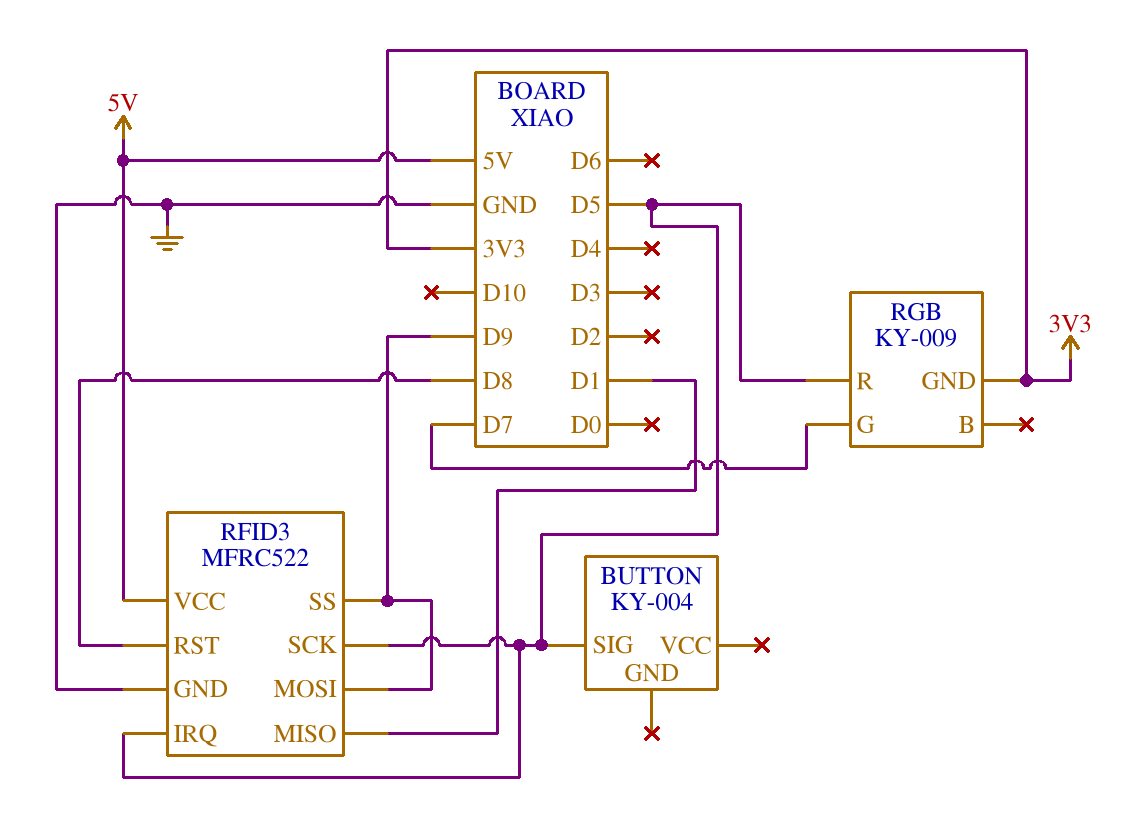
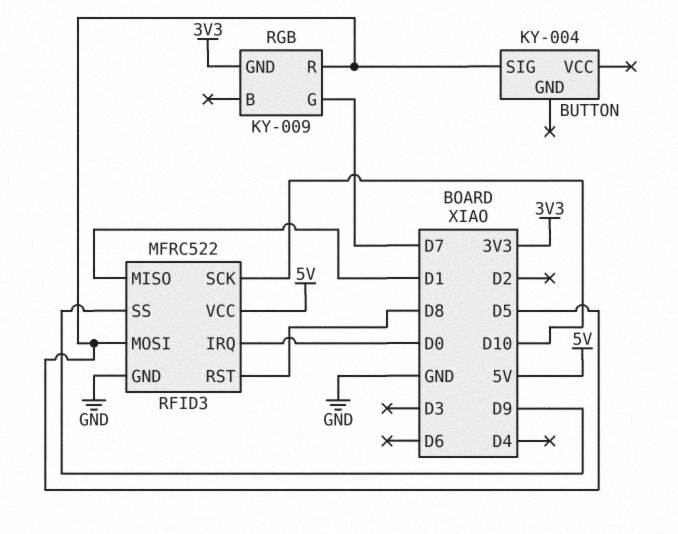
RFID3 pin IRQ: D5 -> D0
RFID3 pin MOSI: D9 -> D5
RFID3 pin SCK: D5 -> D10

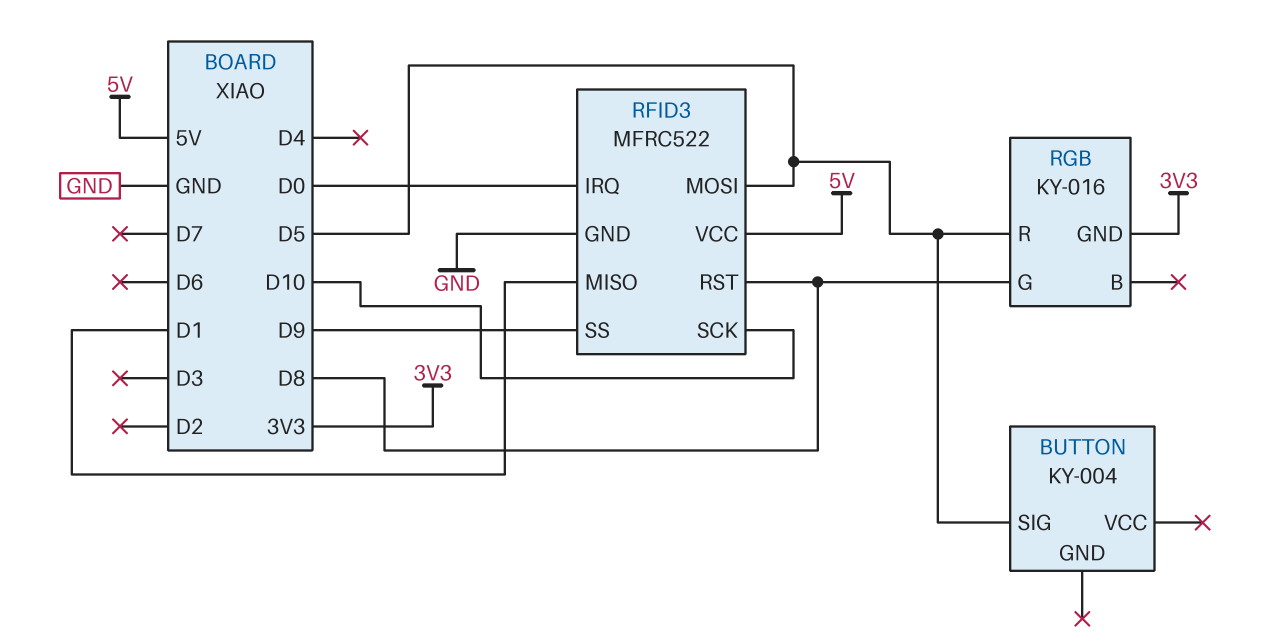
RGB: KY-009 -> KY-016
RGB pin G: D7 -> D8

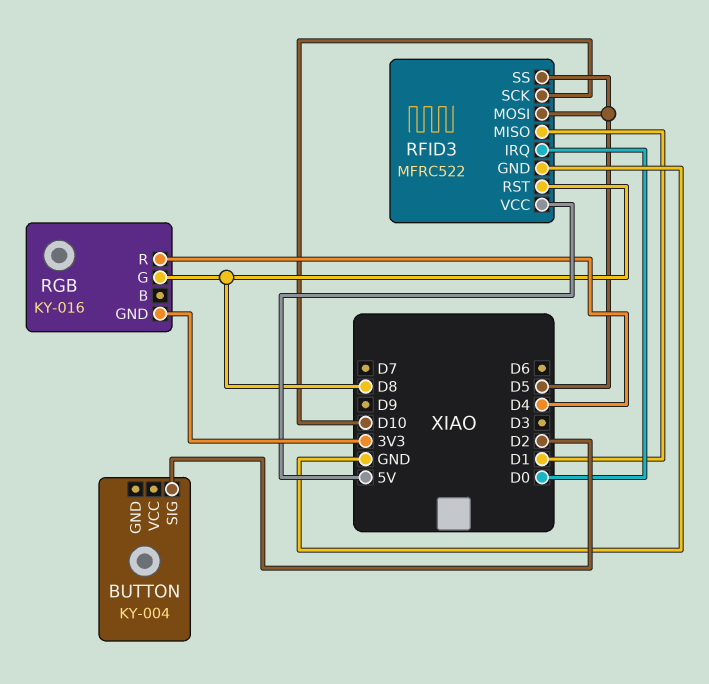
BUTTON pin SIG: D5 -> D2
RFID3 pin SS: D9 -> D5
RGB pin R: D5 -> D4

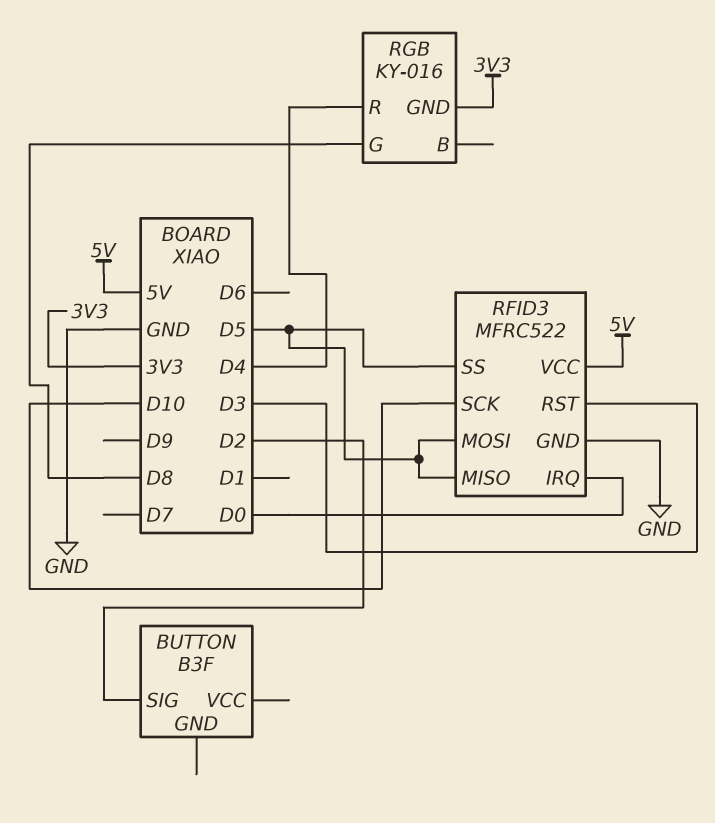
BUTTON: KY-004 -> B3F
RFID3 pin MISO: D1 -> D5
RFID3 pin RST: D8 -> D3

